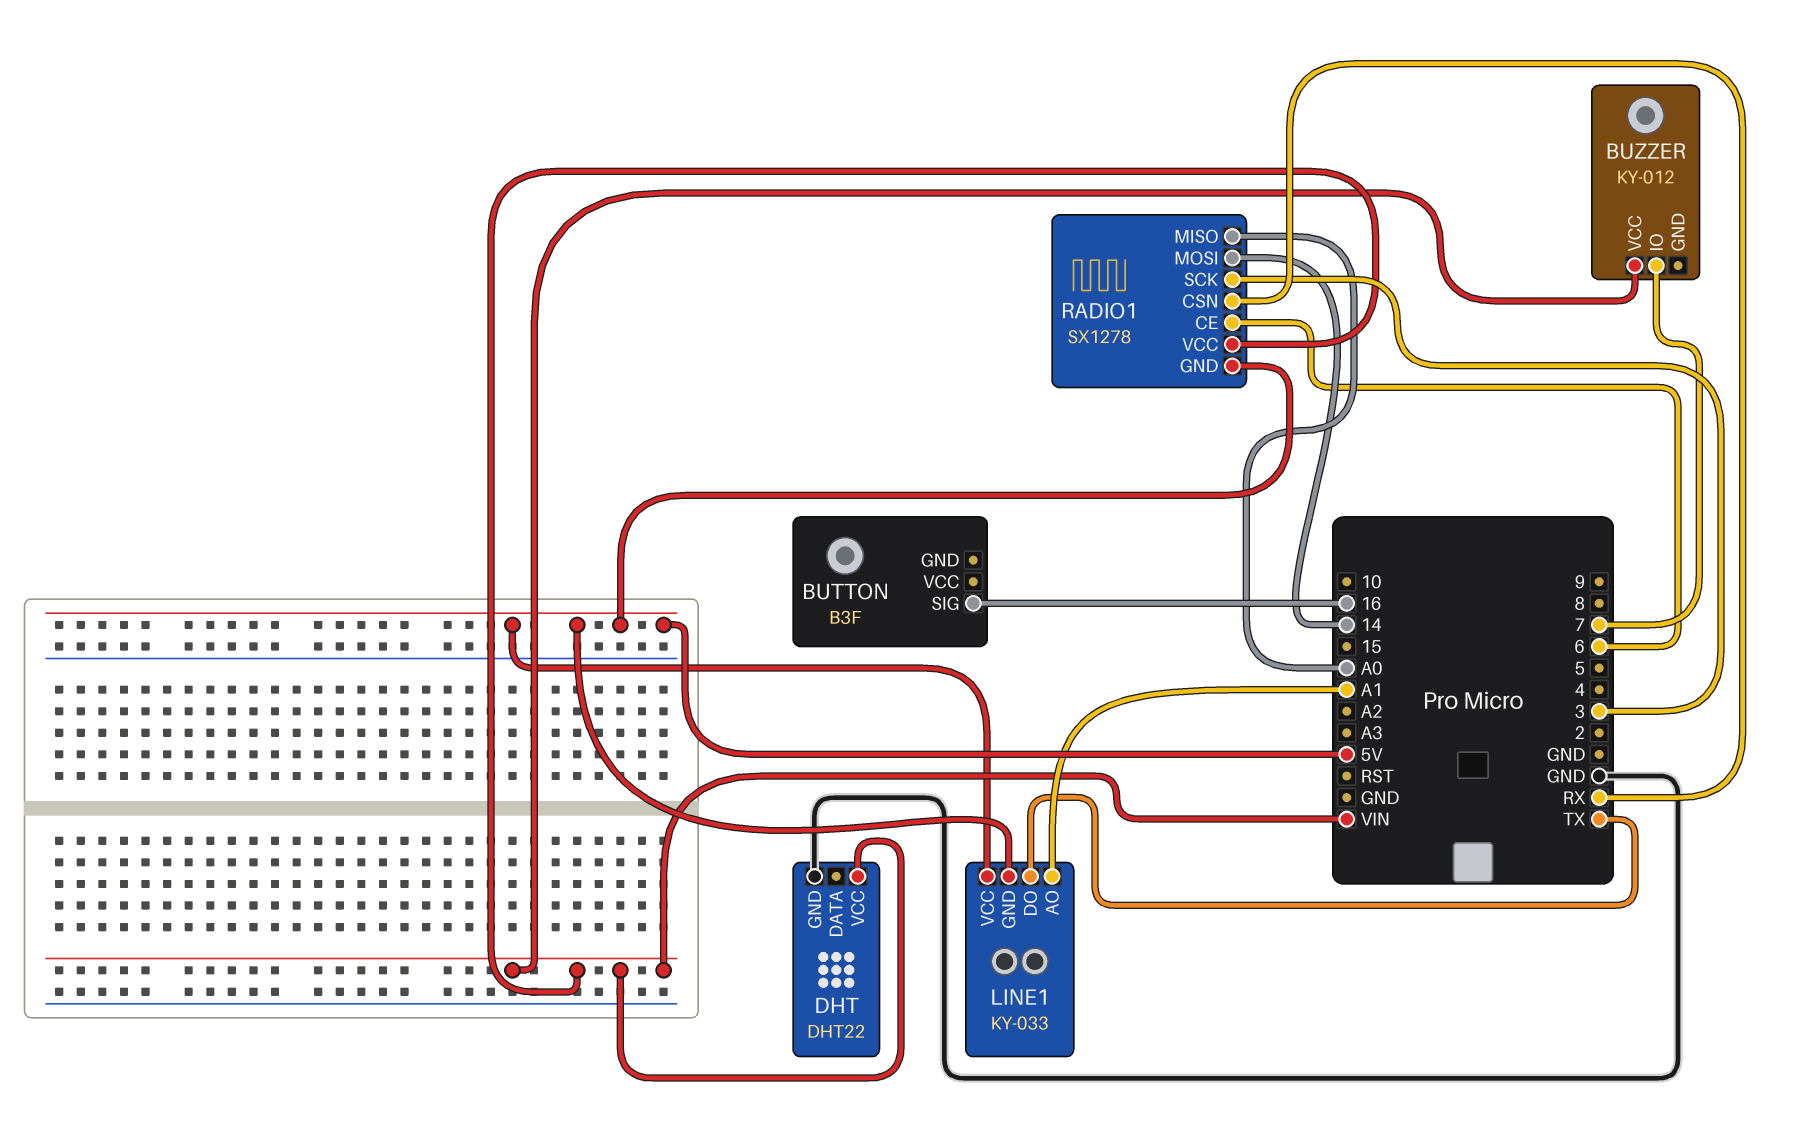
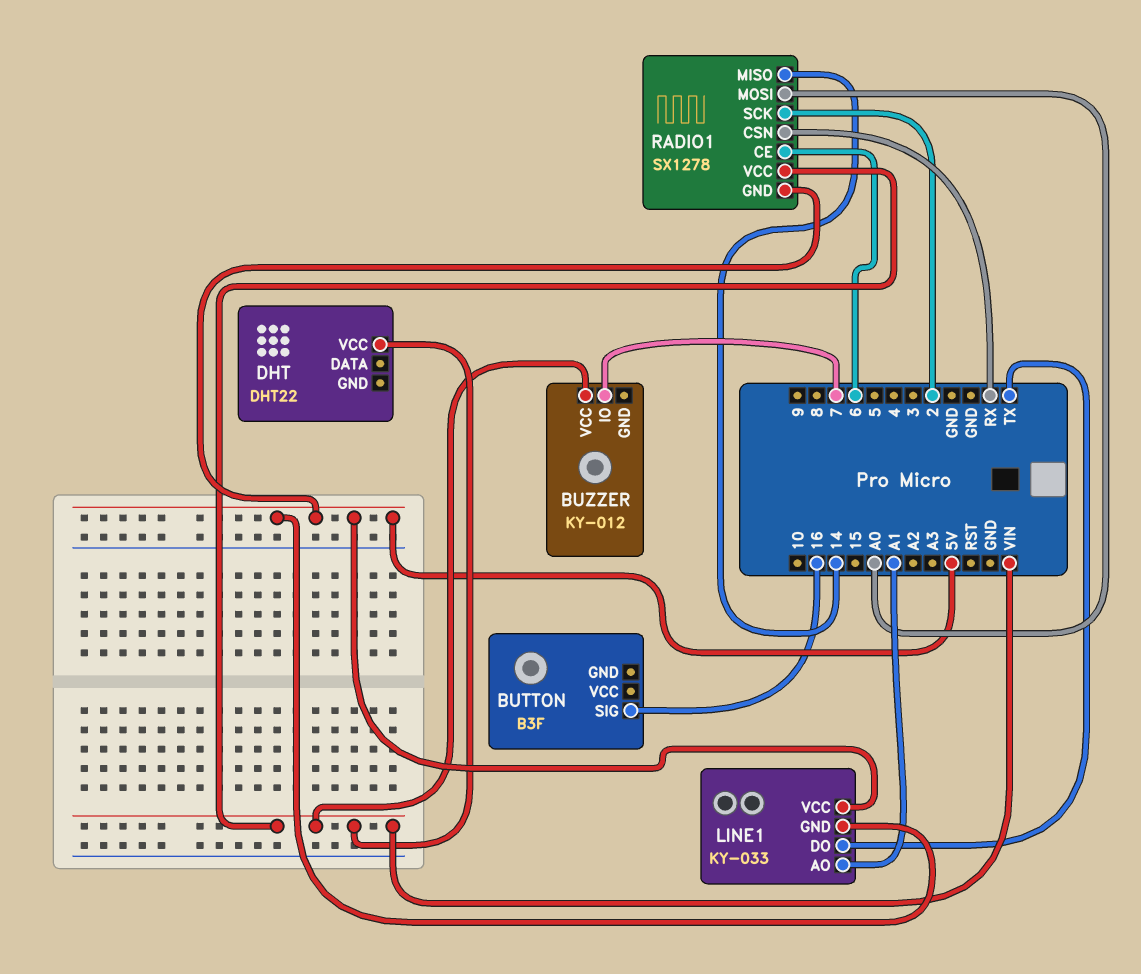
DHT pin GND: GND -> none
RADIO1 pin MISO: A0 -> 14
RADIO1 pin MOSI: 14 -> A0
RADIO1 pin SCK: 3 -> 2

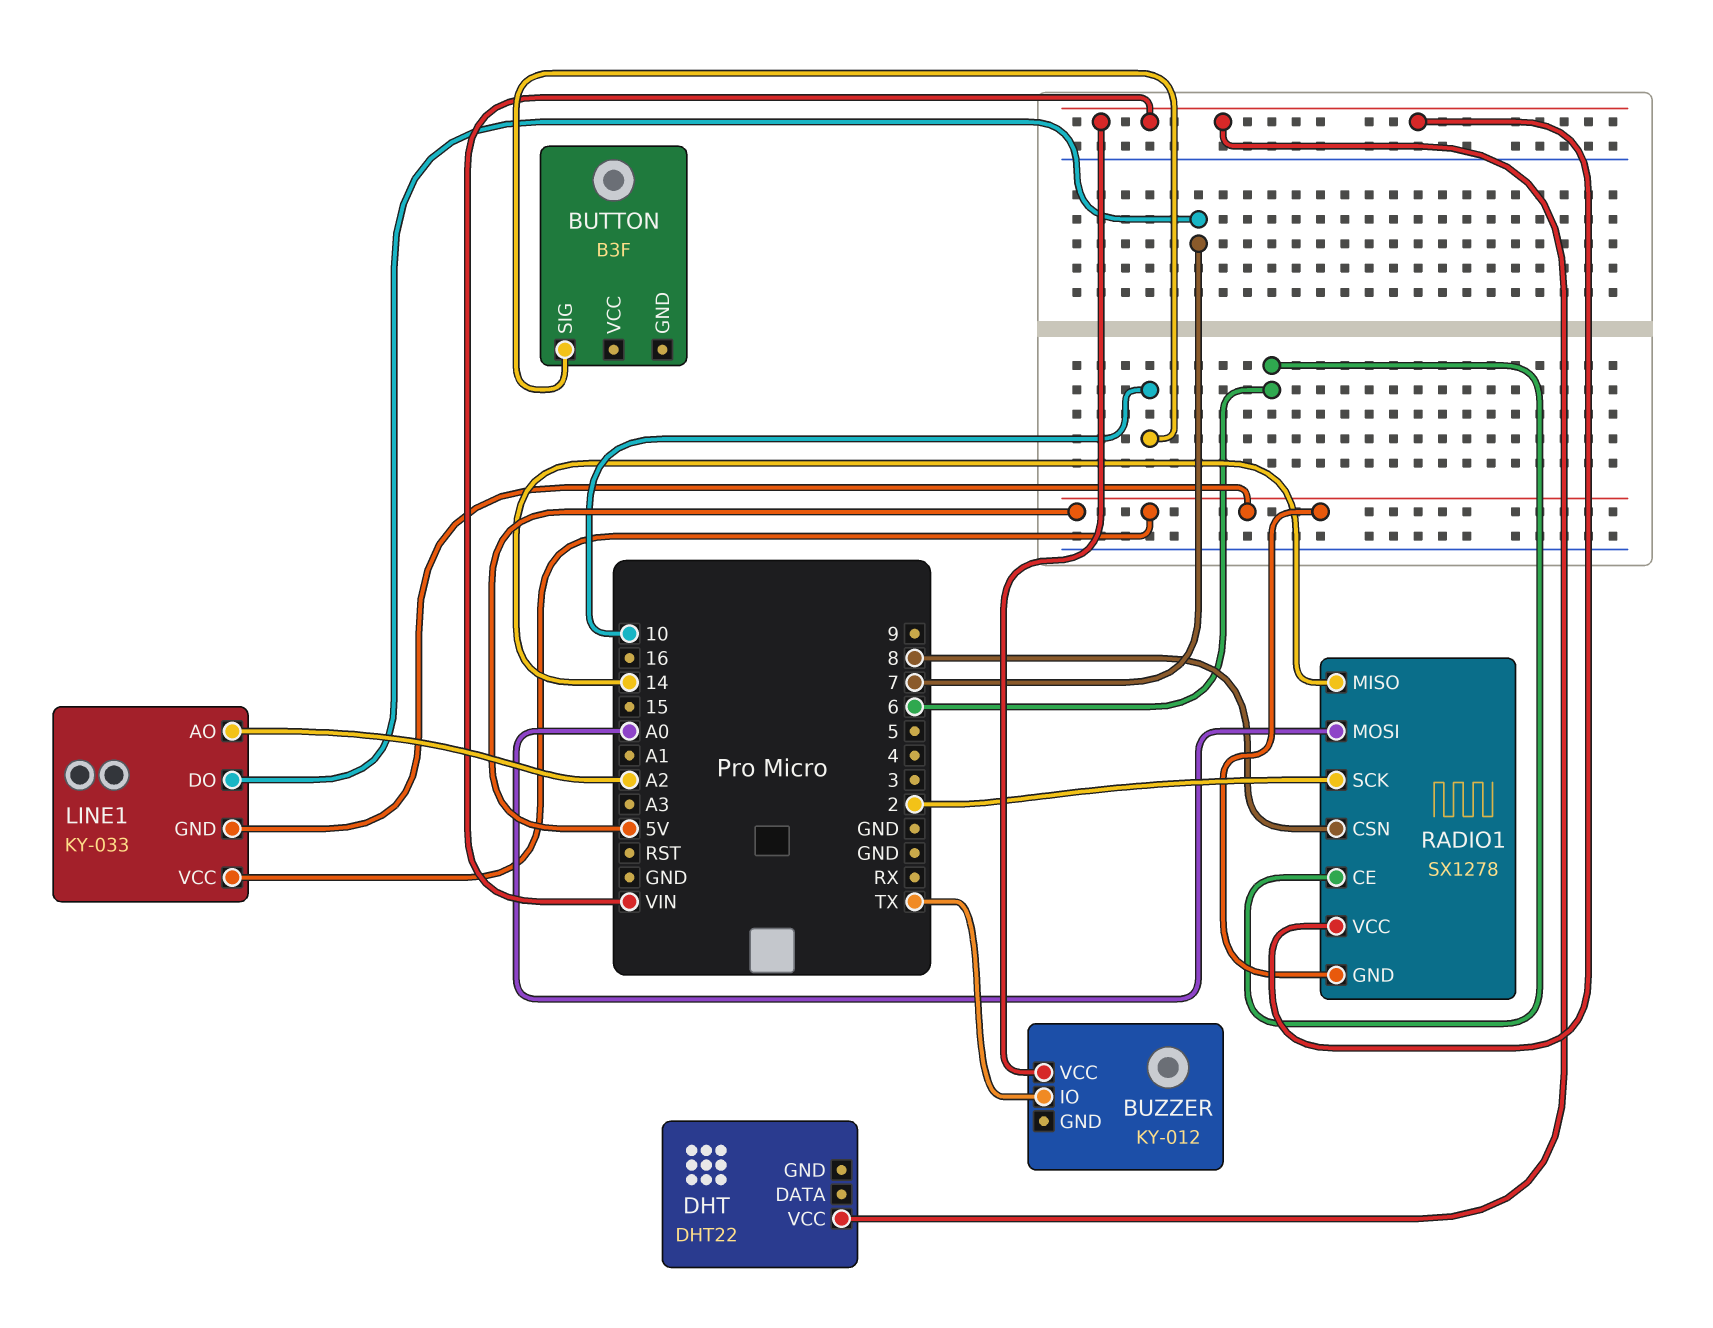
BUTTON pin SIG: 16 -> 10
BUZZER pin IO: 7 -> TX
LINE1 pin AO: A1 -> A2
LINE1 pin DO: TX -> 7
RADIO1 pin CSN: RX -> 8

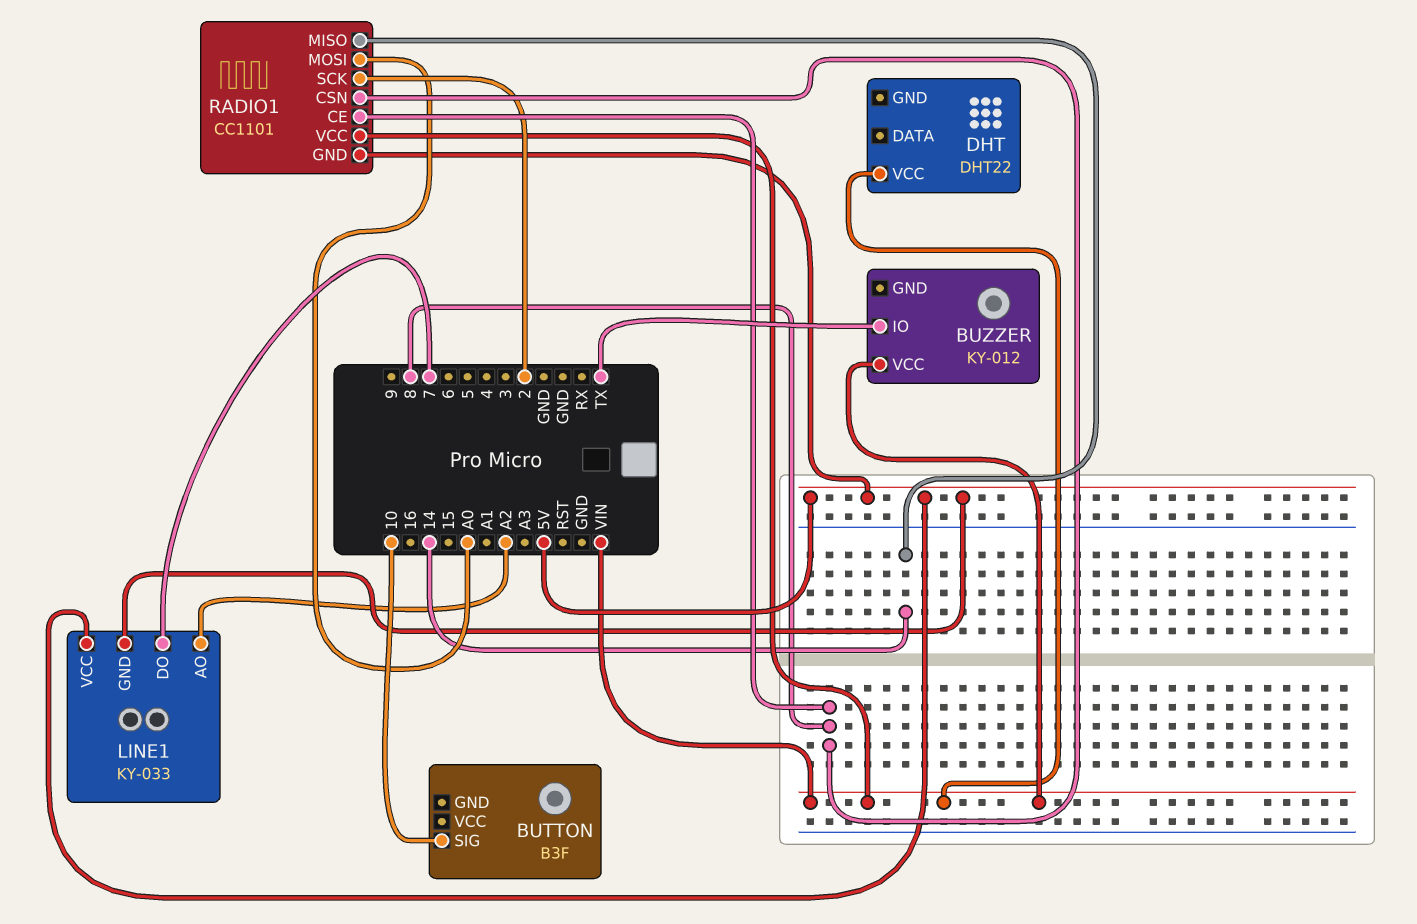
RADIO1: SX1278 -> CC1101
RADIO1 pin CE: 6 -> 8

